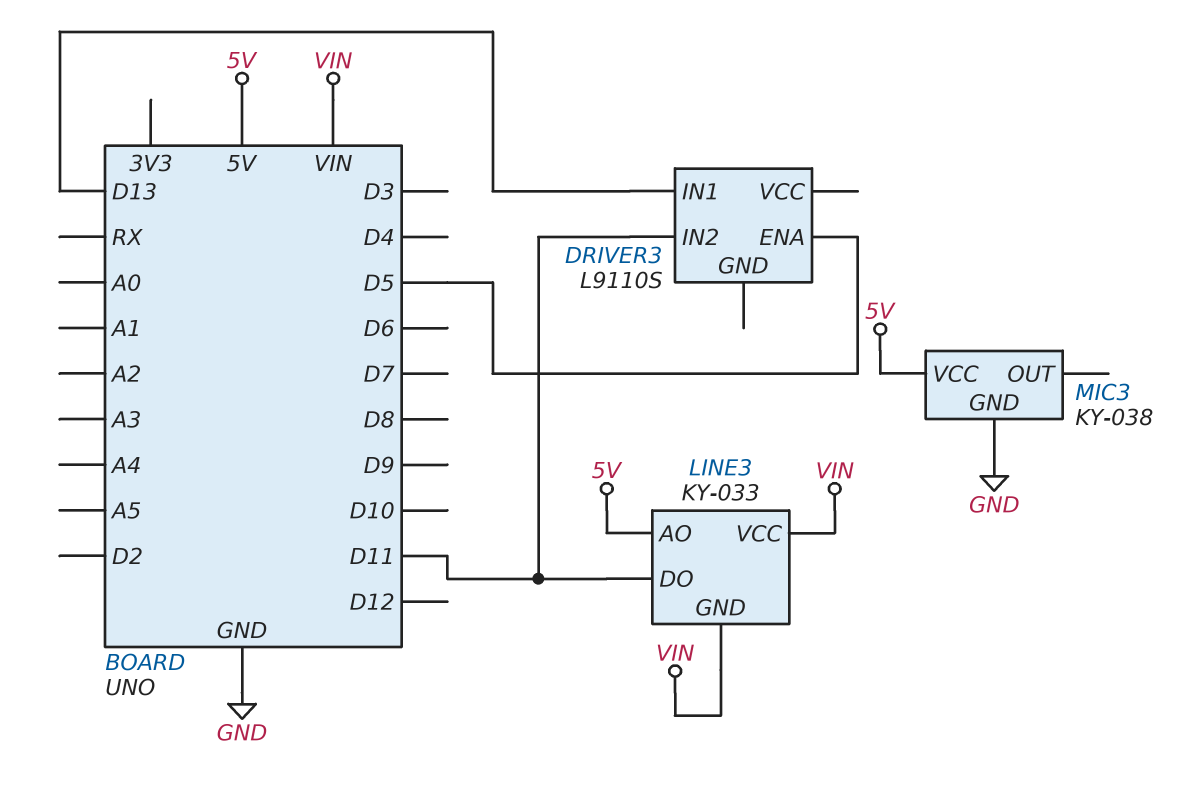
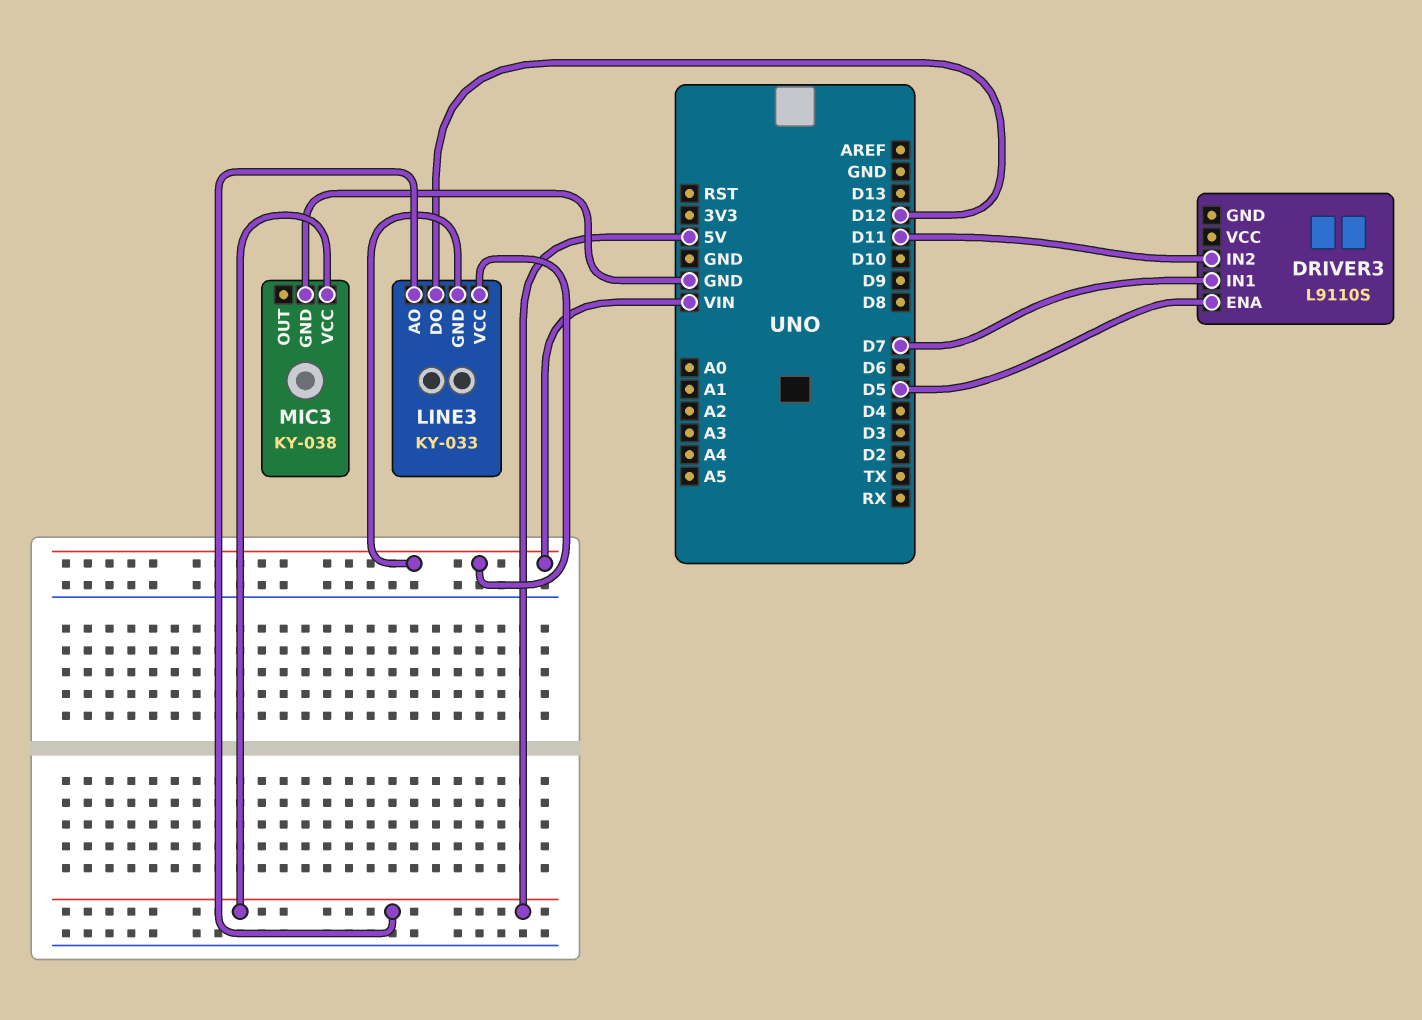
DRIVER3 pin IN1: D13 -> D7
LINE3 pin DO: D11 -> D12

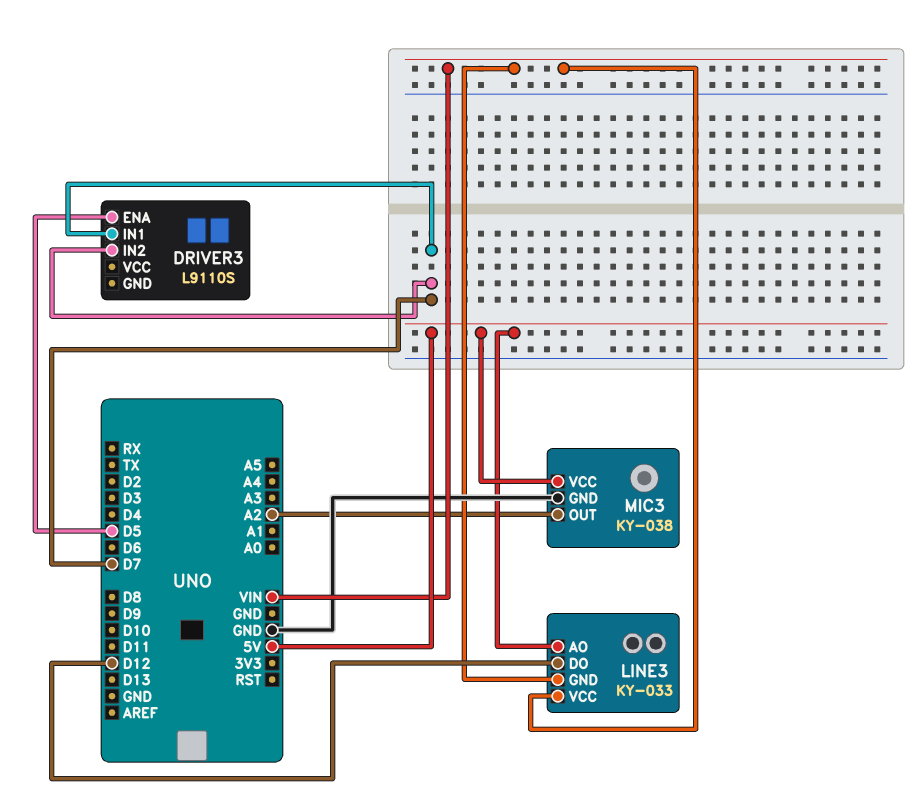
DRIVER3 pin IN2: D11 -> D7
MIC3 pin OUT: none -> A2

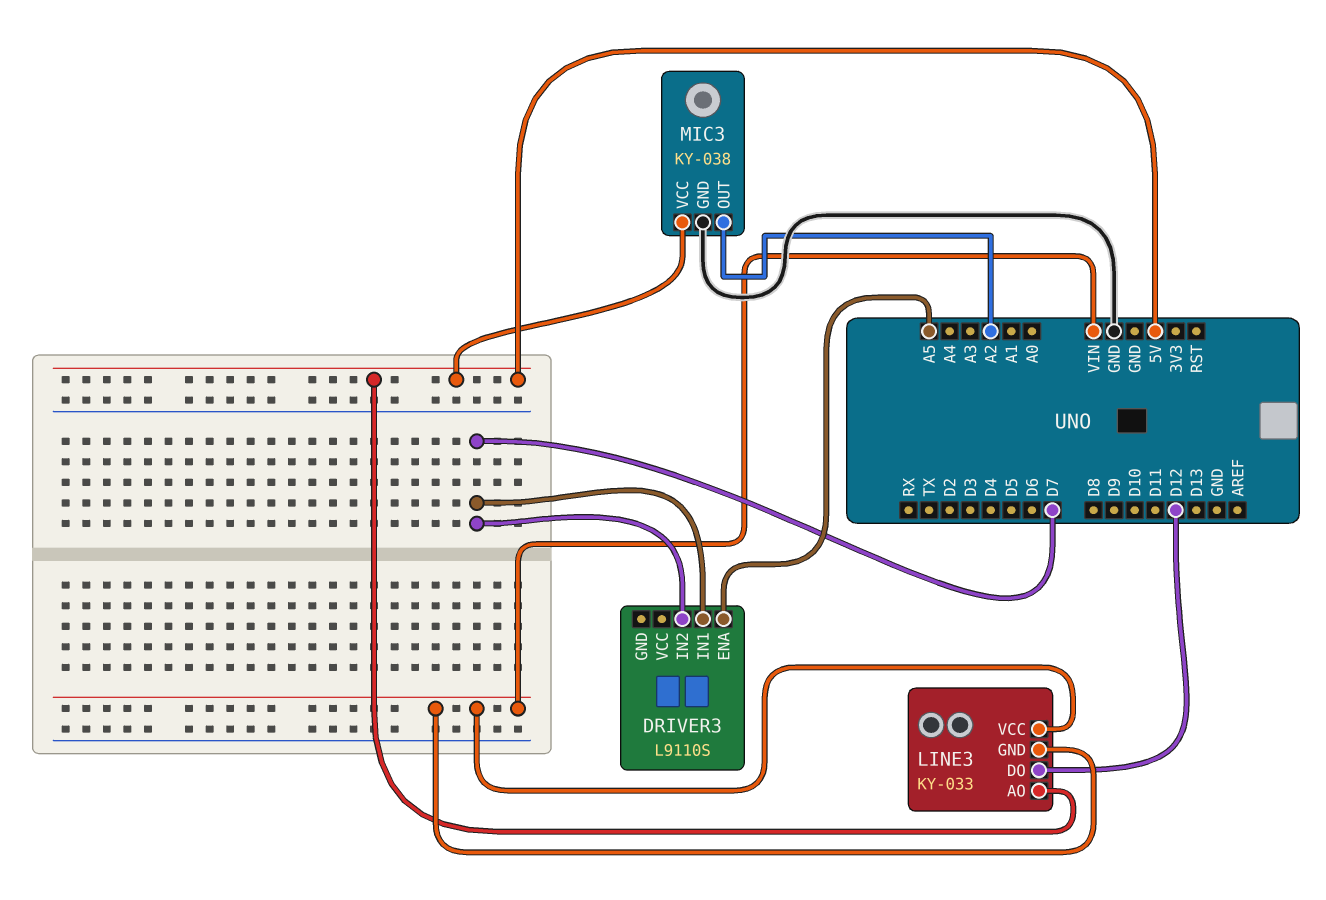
DRIVER3 pin ENA: D5 -> A5

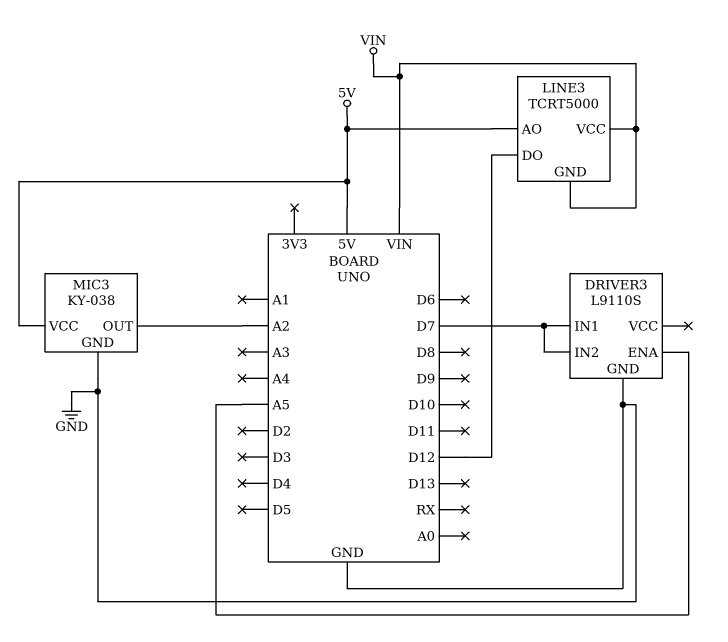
DRIVER3 pin GND: none -> GND
LINE3: KY-033 -> TCRT5000

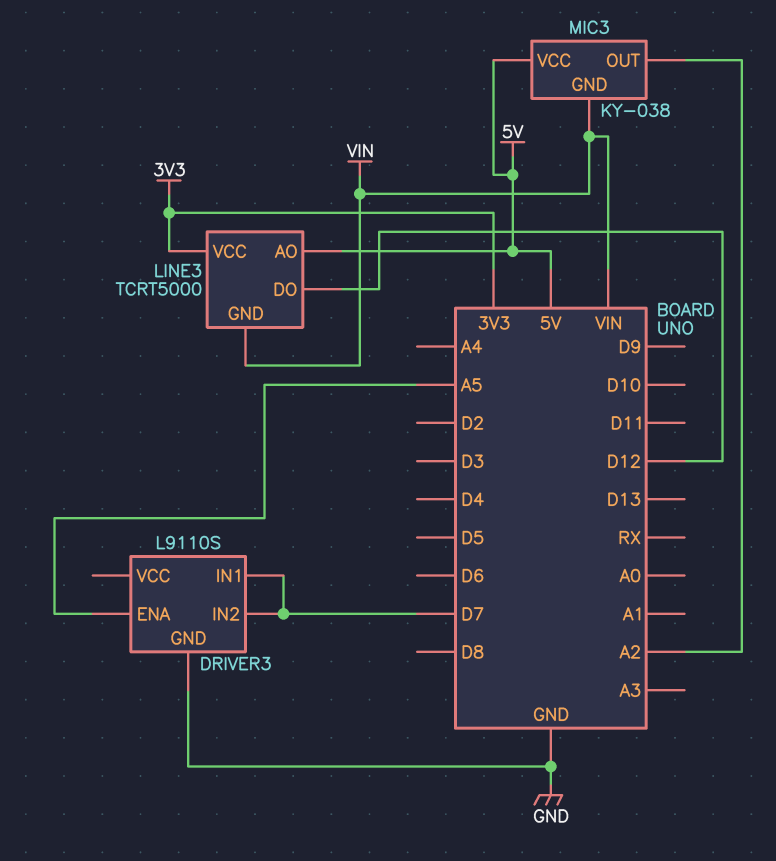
LINE3 pin VCC: VIN -> 3V3
MIC3 pin GND: GND -> VIN

